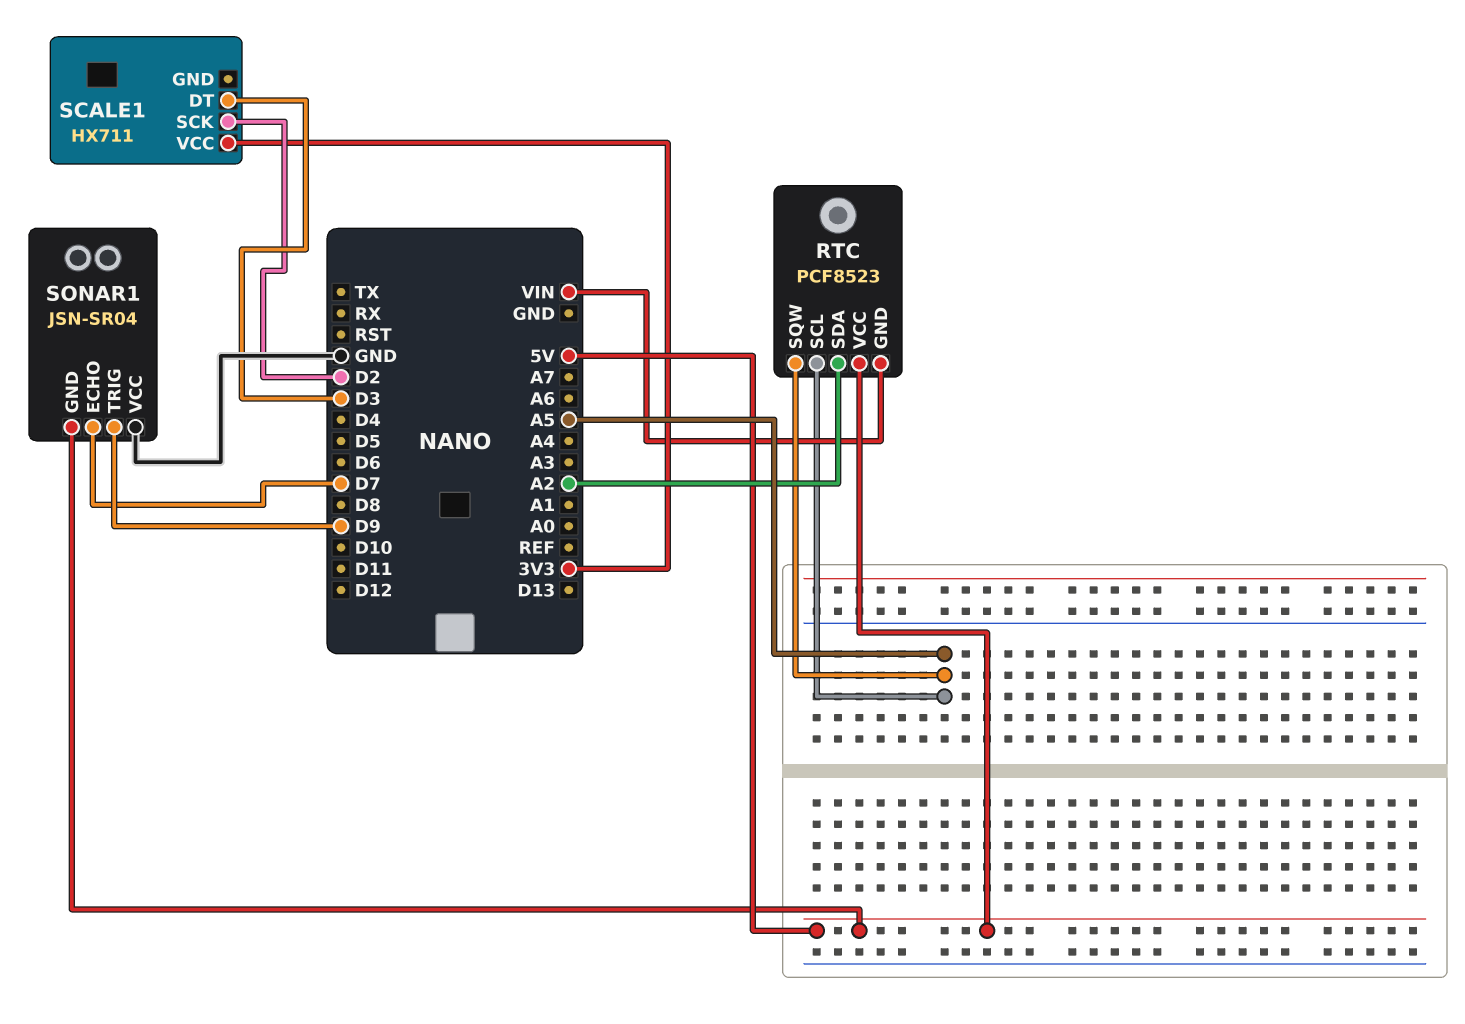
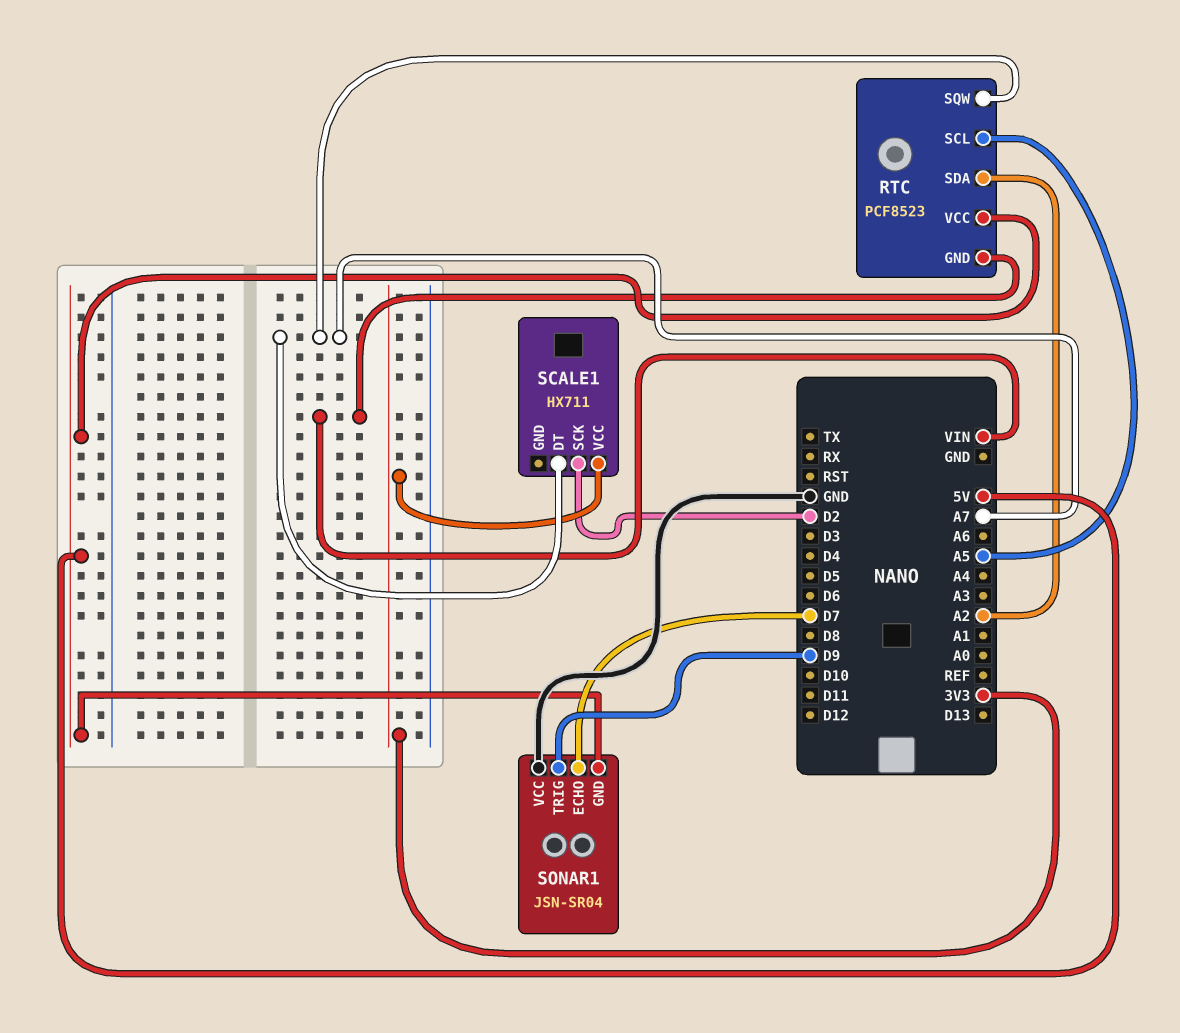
RTC pin SQW: A5 -> A7
SCALE1 pin DT: D3 -> A7

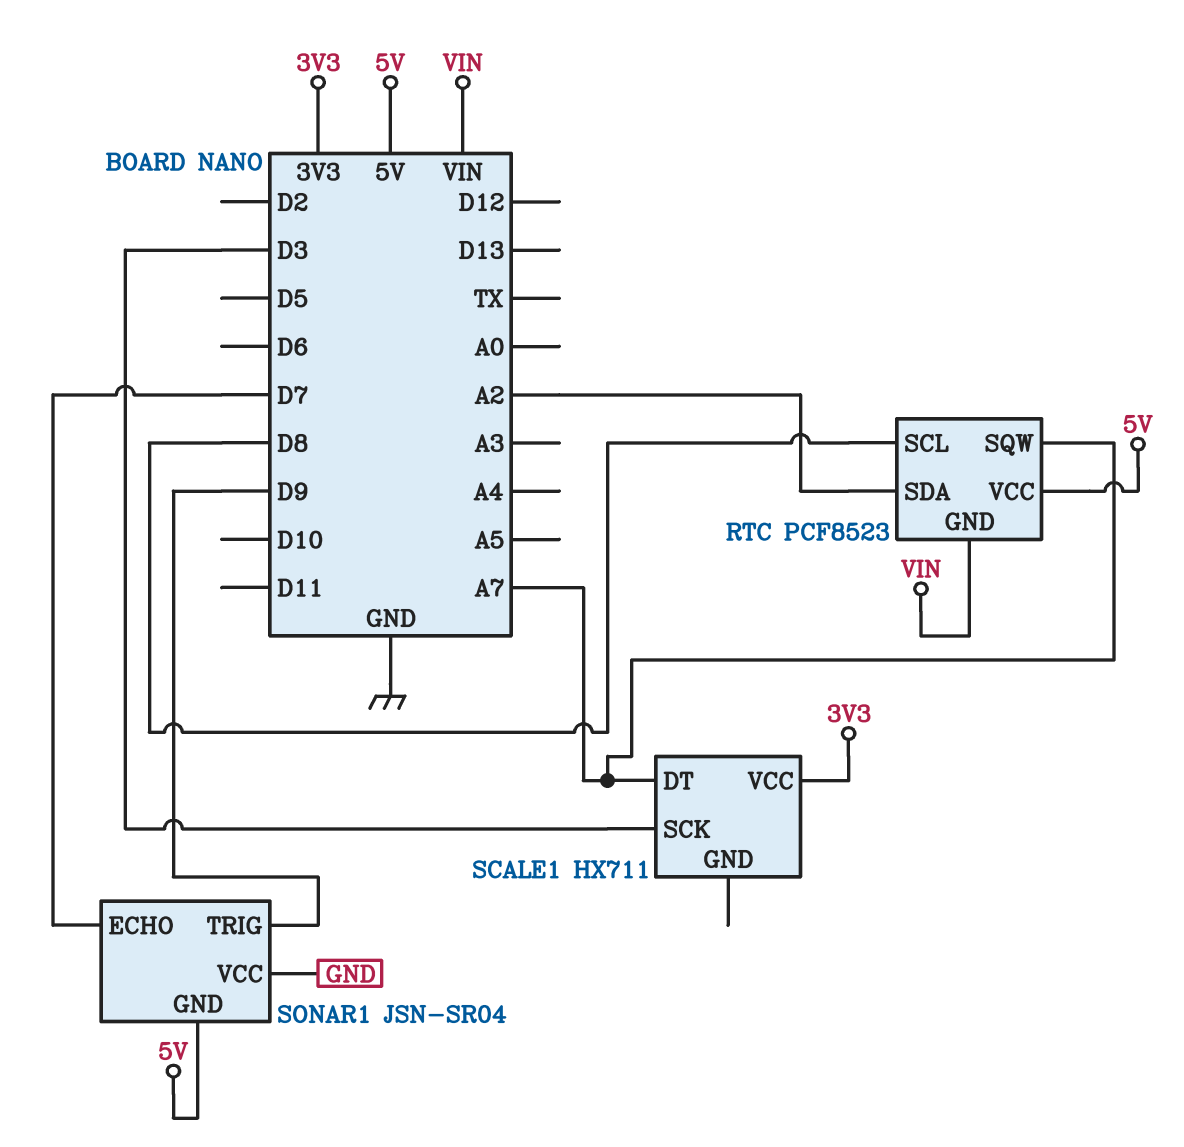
RTC pin SCL: A5 -> D8
SCALE1 pin SCK: D2 -> D3

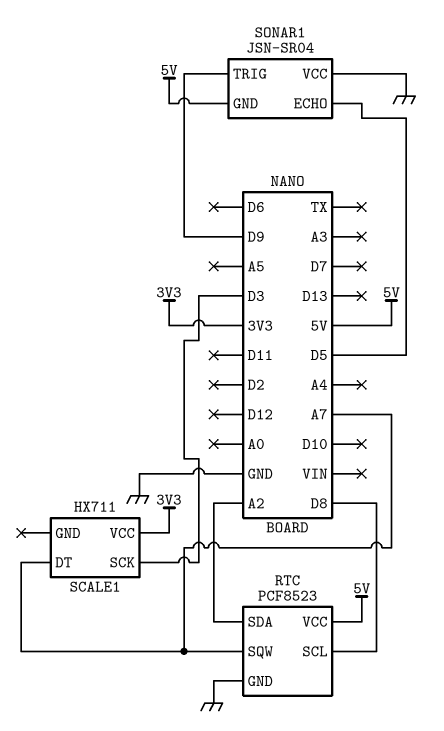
RTC pin GND: VIN -> GND
SONAR1 pin ECHO: D7 -> D5

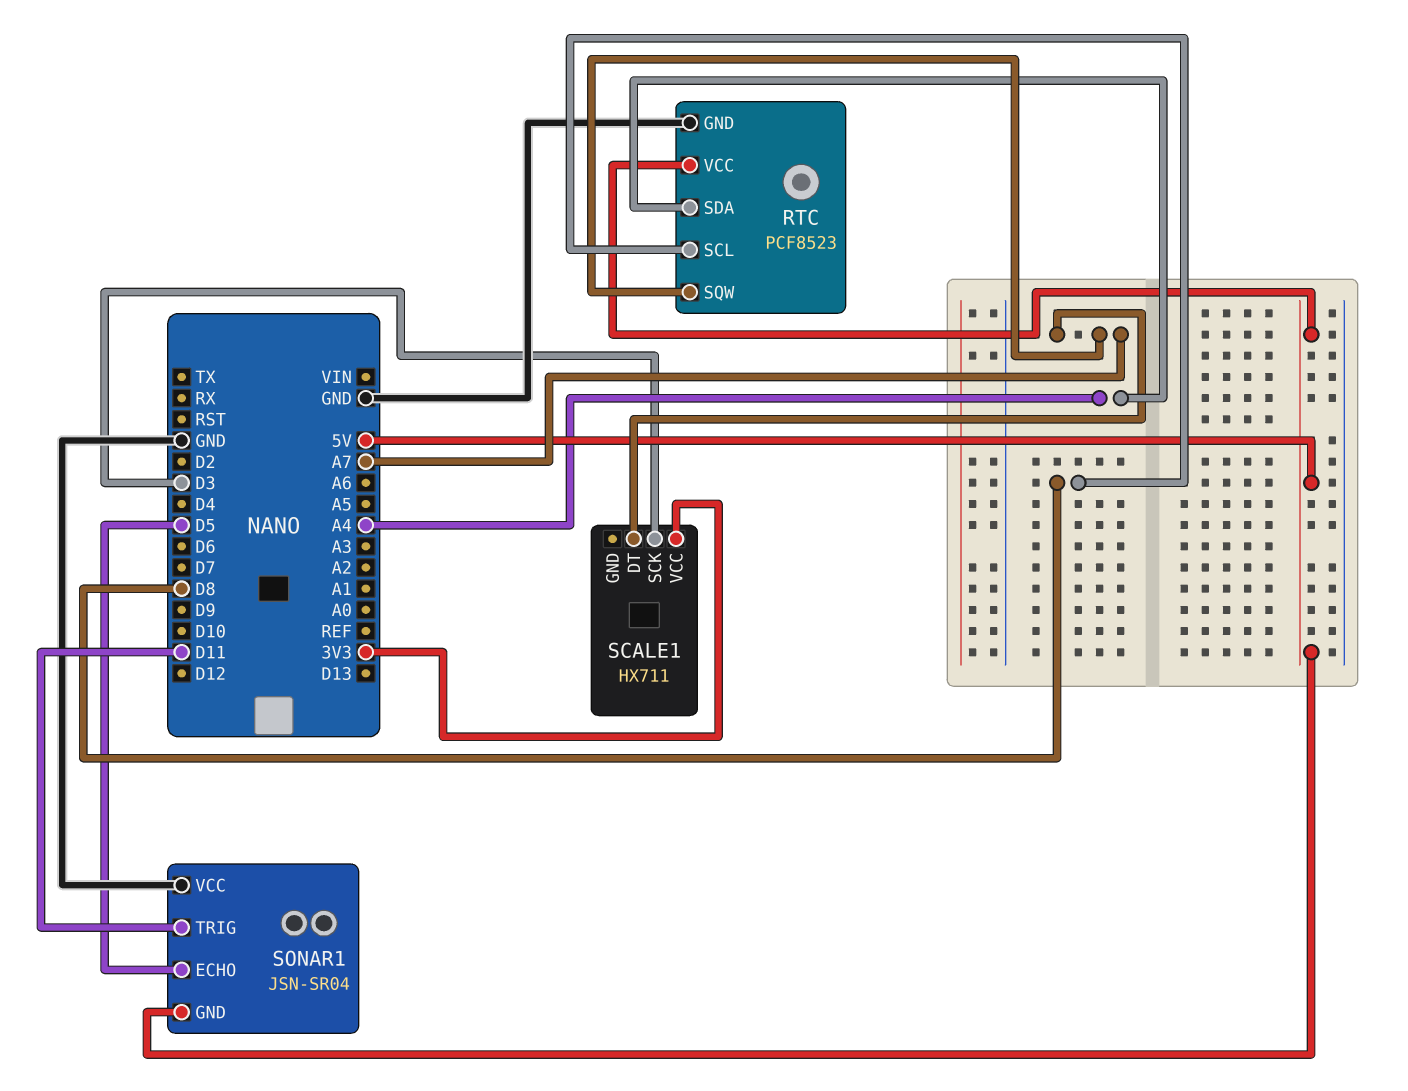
RTC pin SDA: A2 -> A4
SONAR1 pin TRIG: D9 -> D11

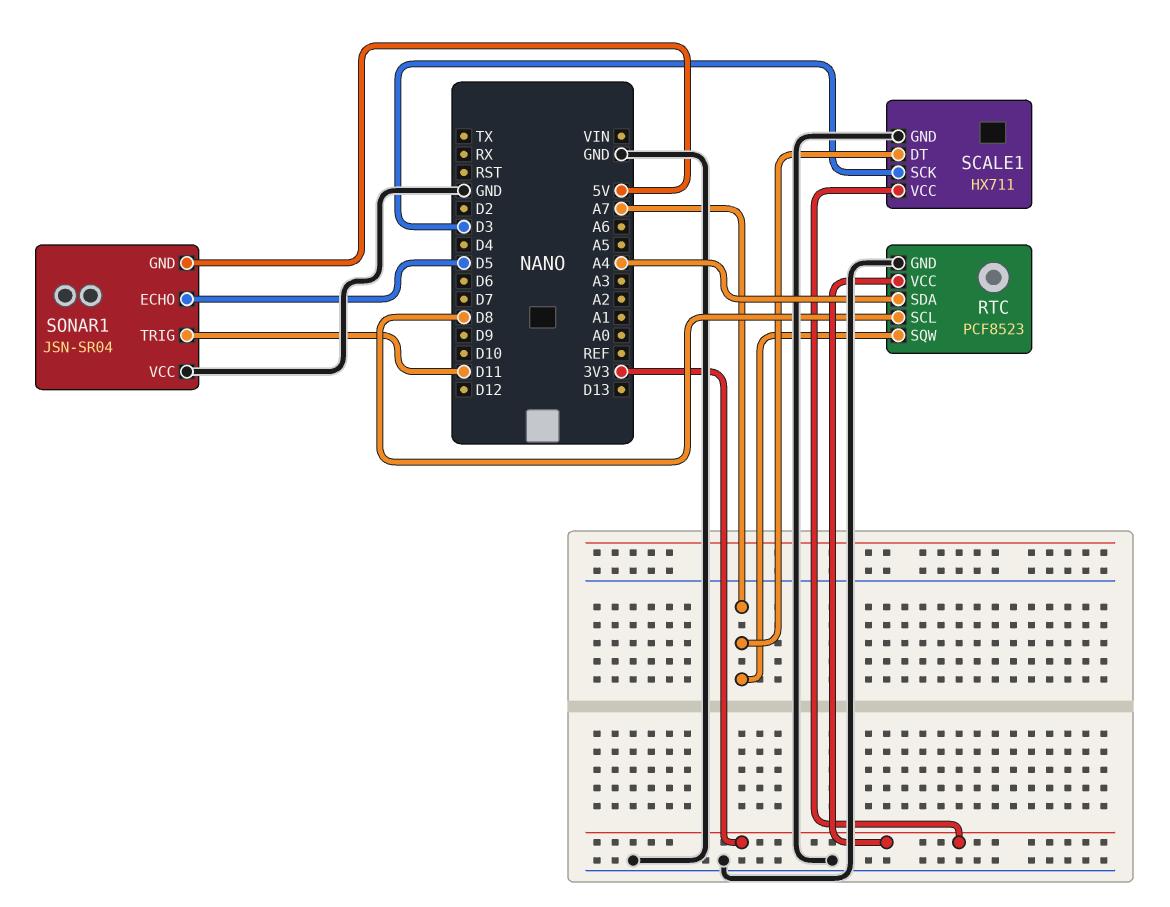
RTC pin VCC: 5V -> 3V3
SCALE1 pin GND: none -> GND

